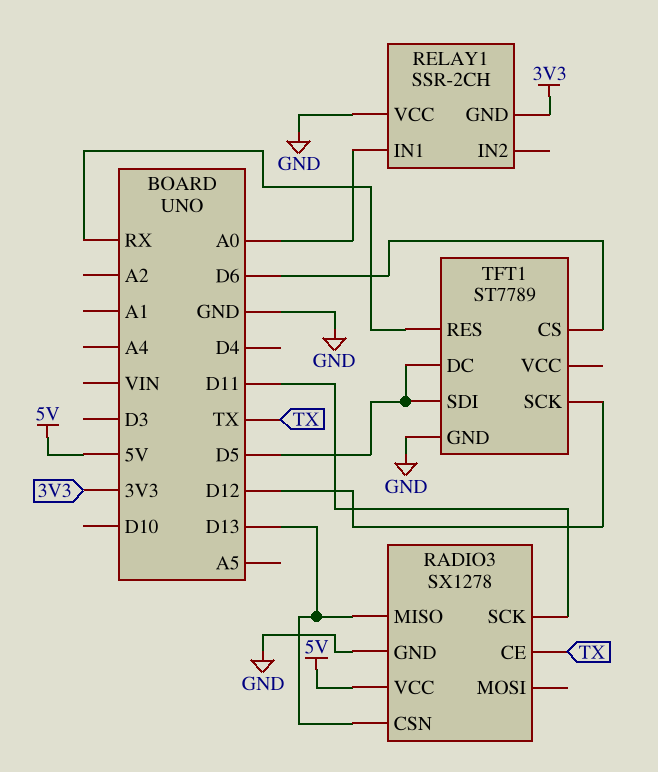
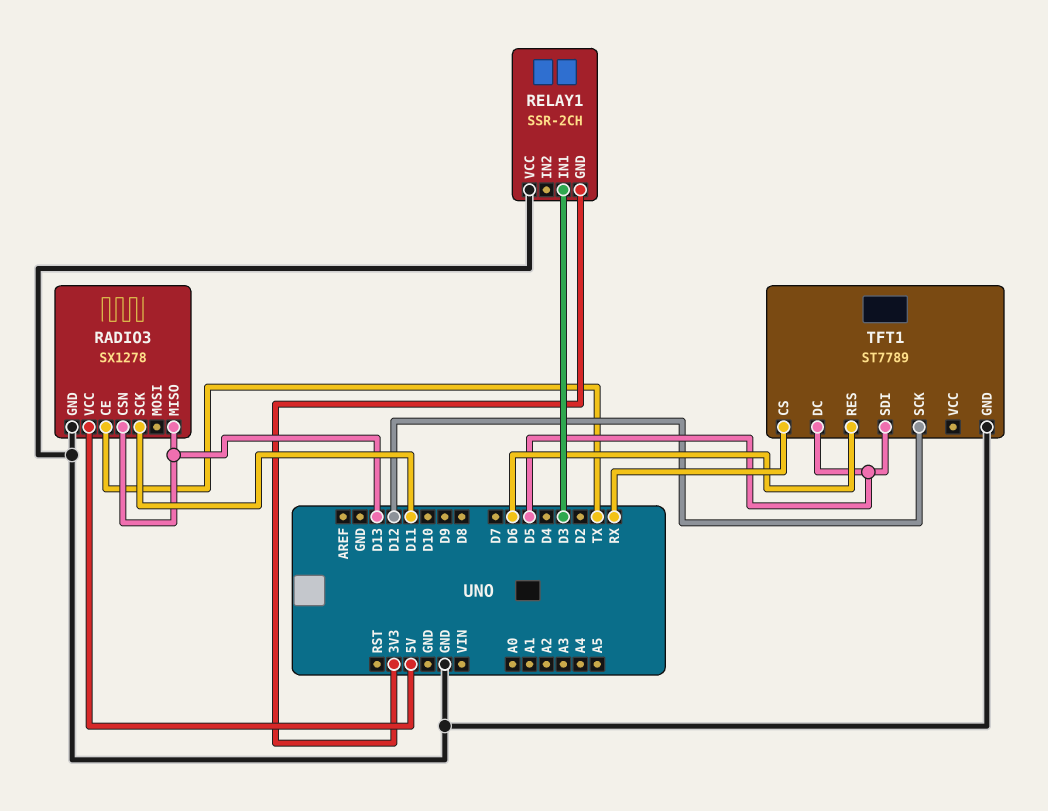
RELAY1 pin IN1: A0 -> D3
TFT1 pin CS: D6 -> RX
TFT1 pin RES: RX -> D6

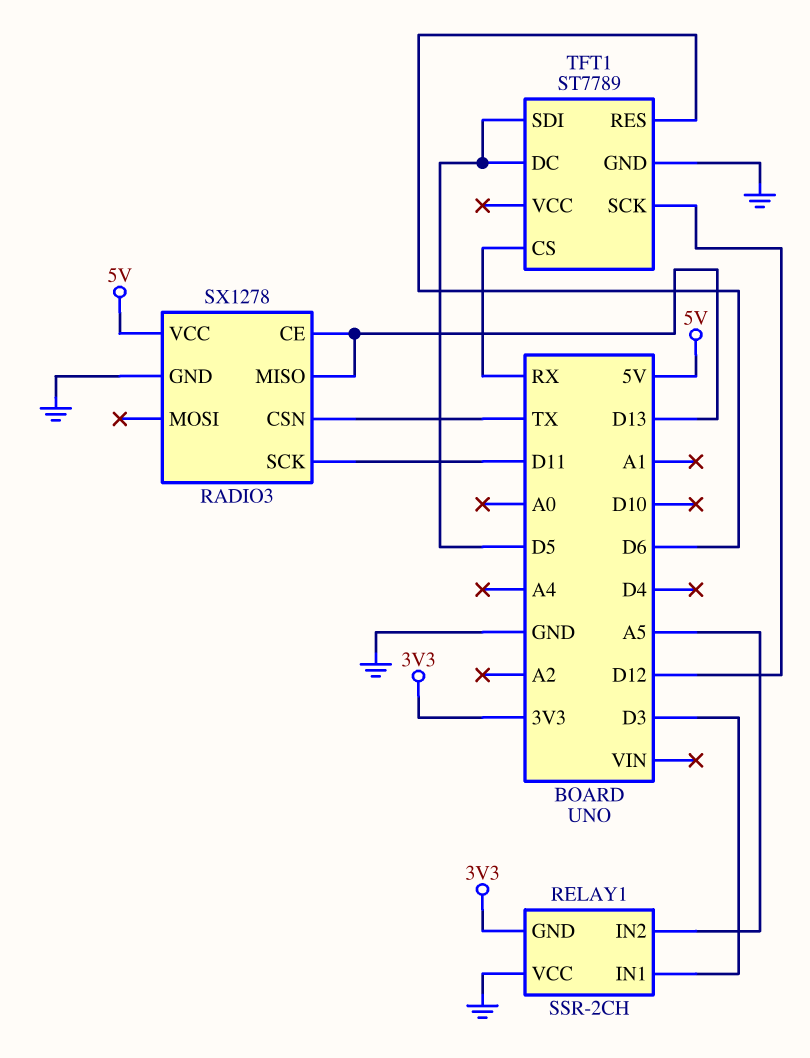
RADIO3 pin CE: TX -> D13
RADIO3 pin CSN: D13 -> TX
RELAY1 pin IN2: none -> A5

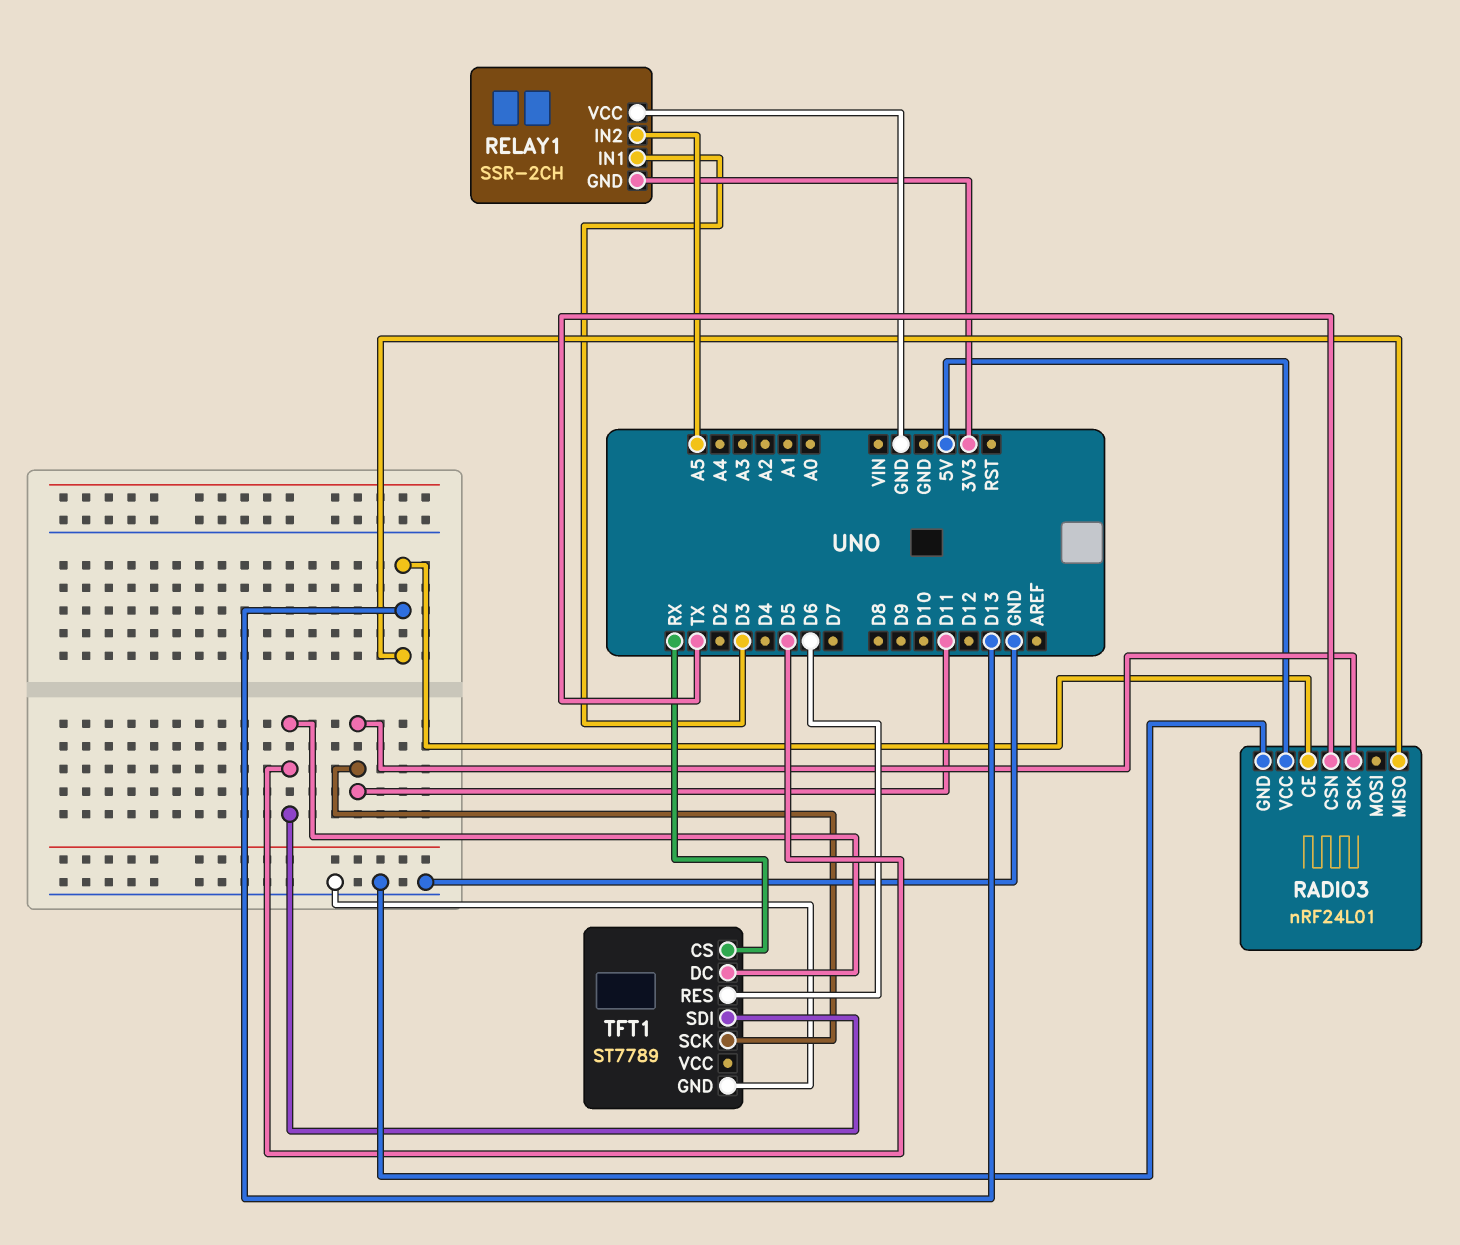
RADIO3: SX1278 -> nRF24L01
TFT1 pin SCK: D12 -> D11

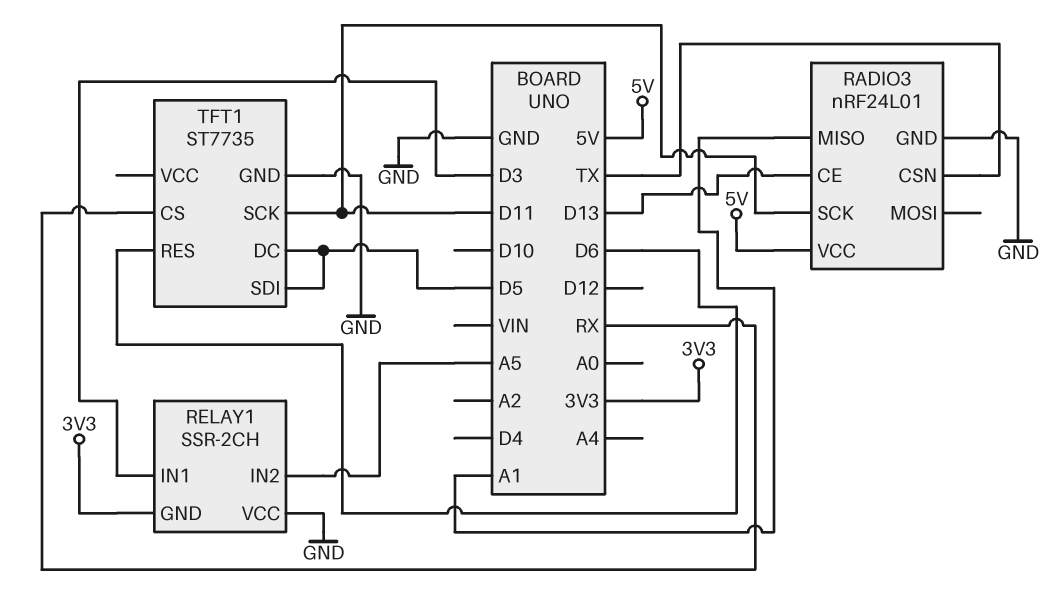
RADIO3 pin MISO: D13 -> A1
TFT1: ST7789 -> ST7735

